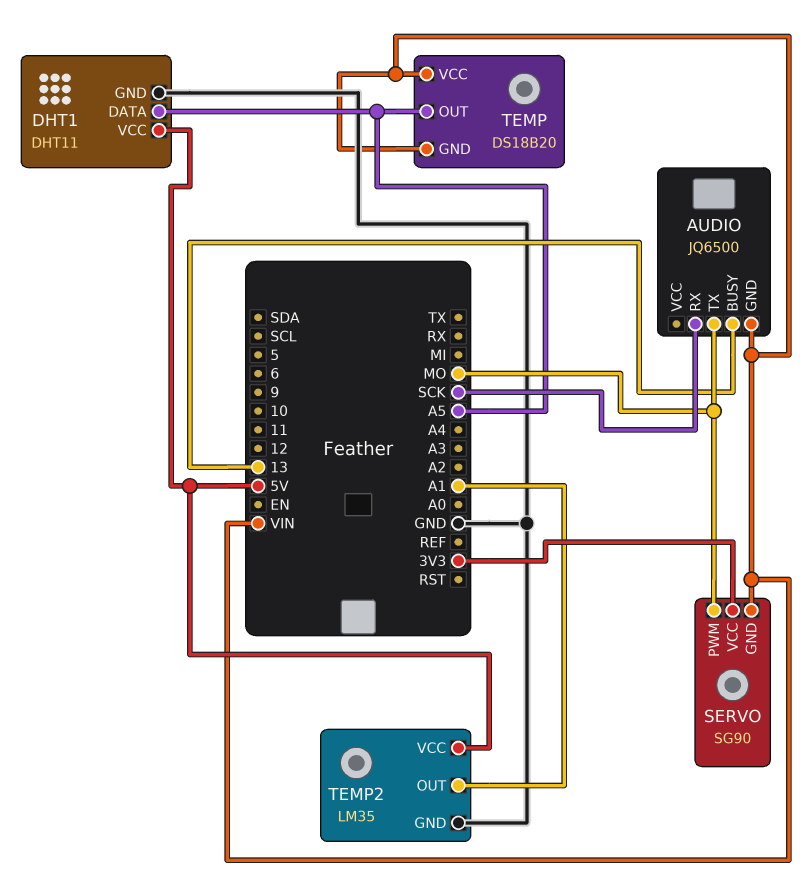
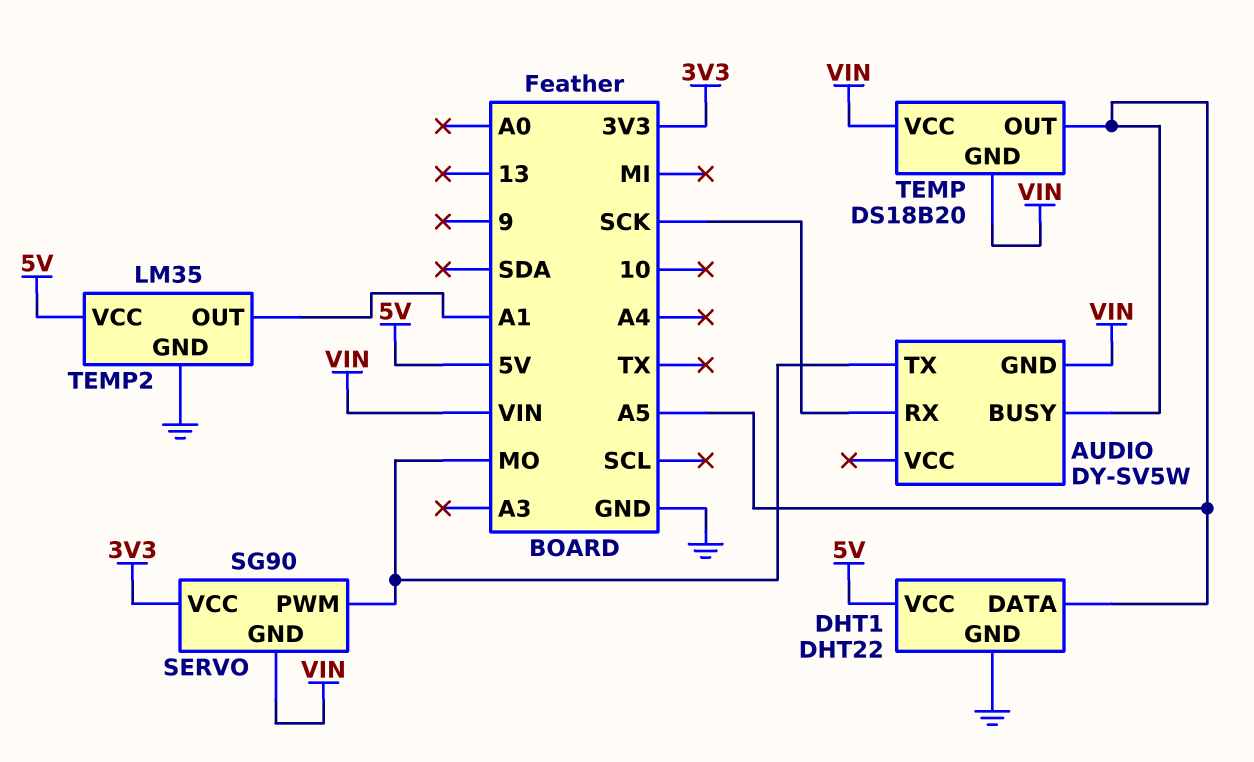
AUDIO: JQ6500 -> DY-SV5W
AUDIO pin BUSY: 13 -> A5
DHT1: DHT11 -> DHT22

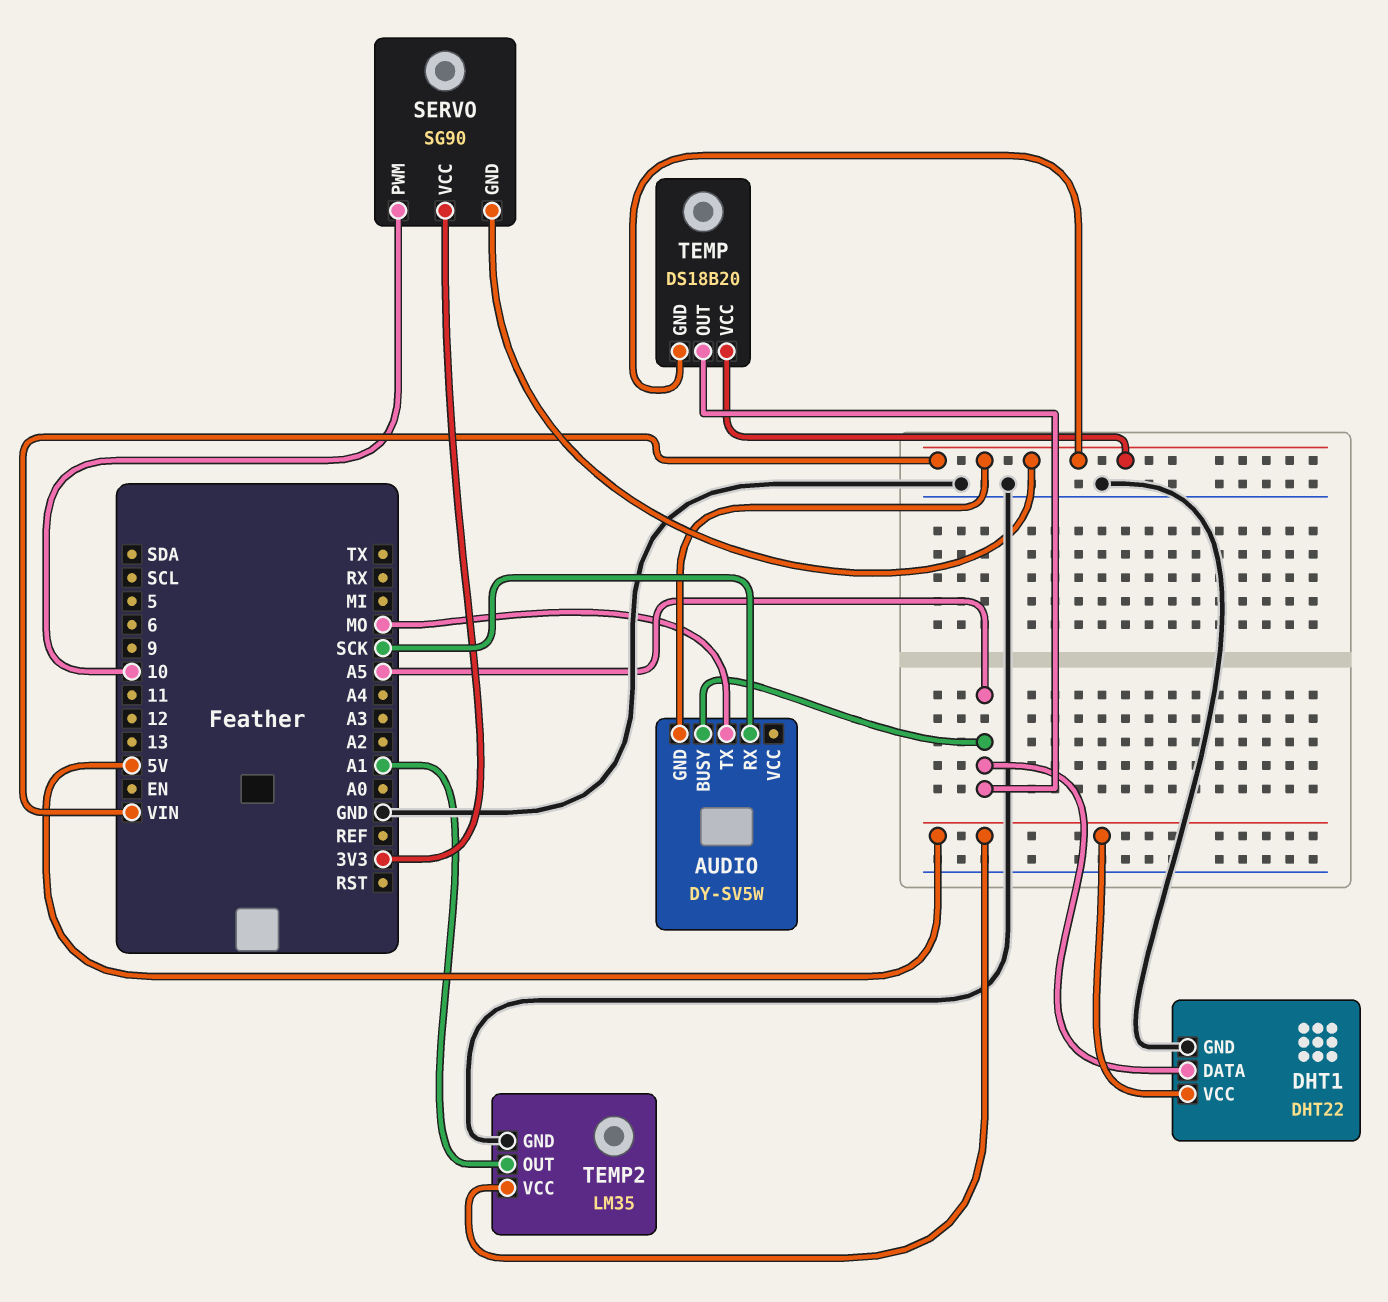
SERVO pin PWM: MO -> 10

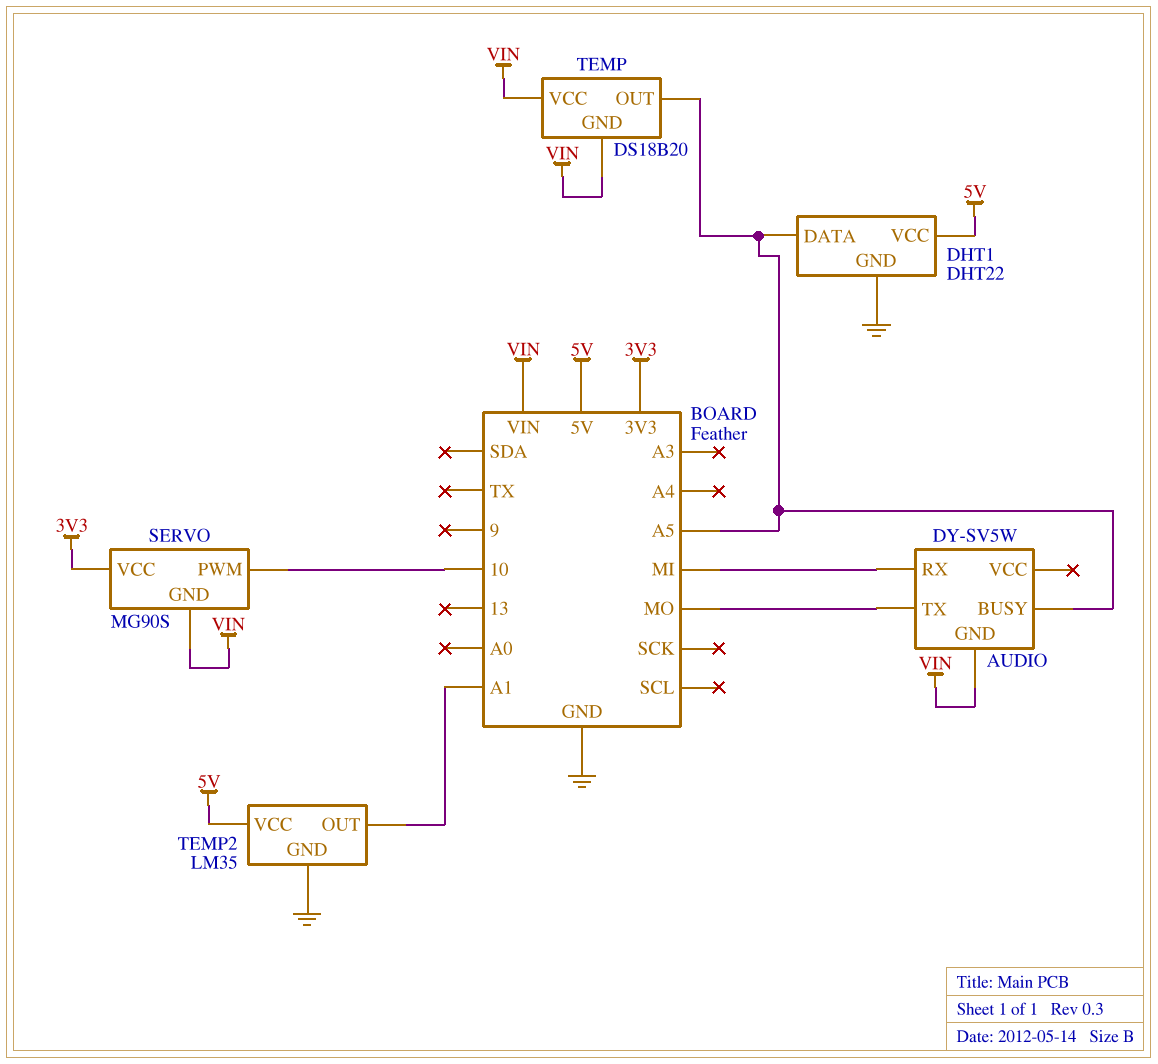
AUDIO pin RX: SCK -> MI
SERVO: SG90 -> MG90S

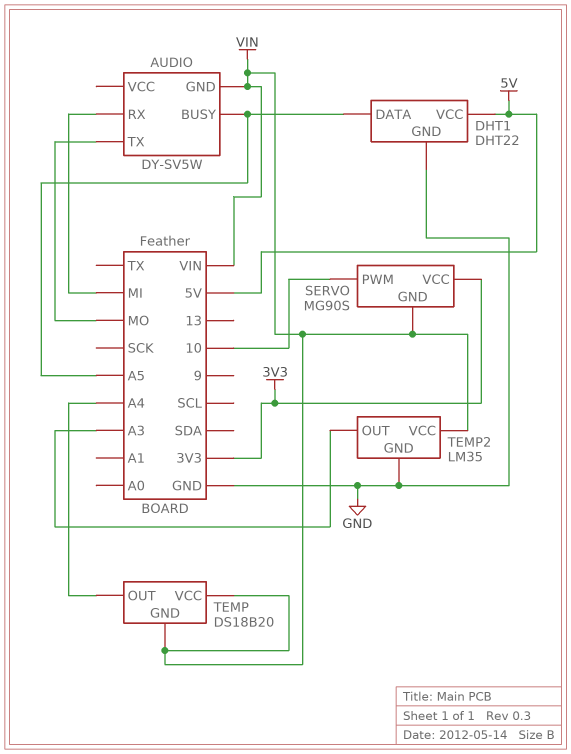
TEMP pin OUT: A5 -> A4
TEMP2 pin OUT: A1 -> A3
TEMP2 pin VCC: 5V -> VIN

